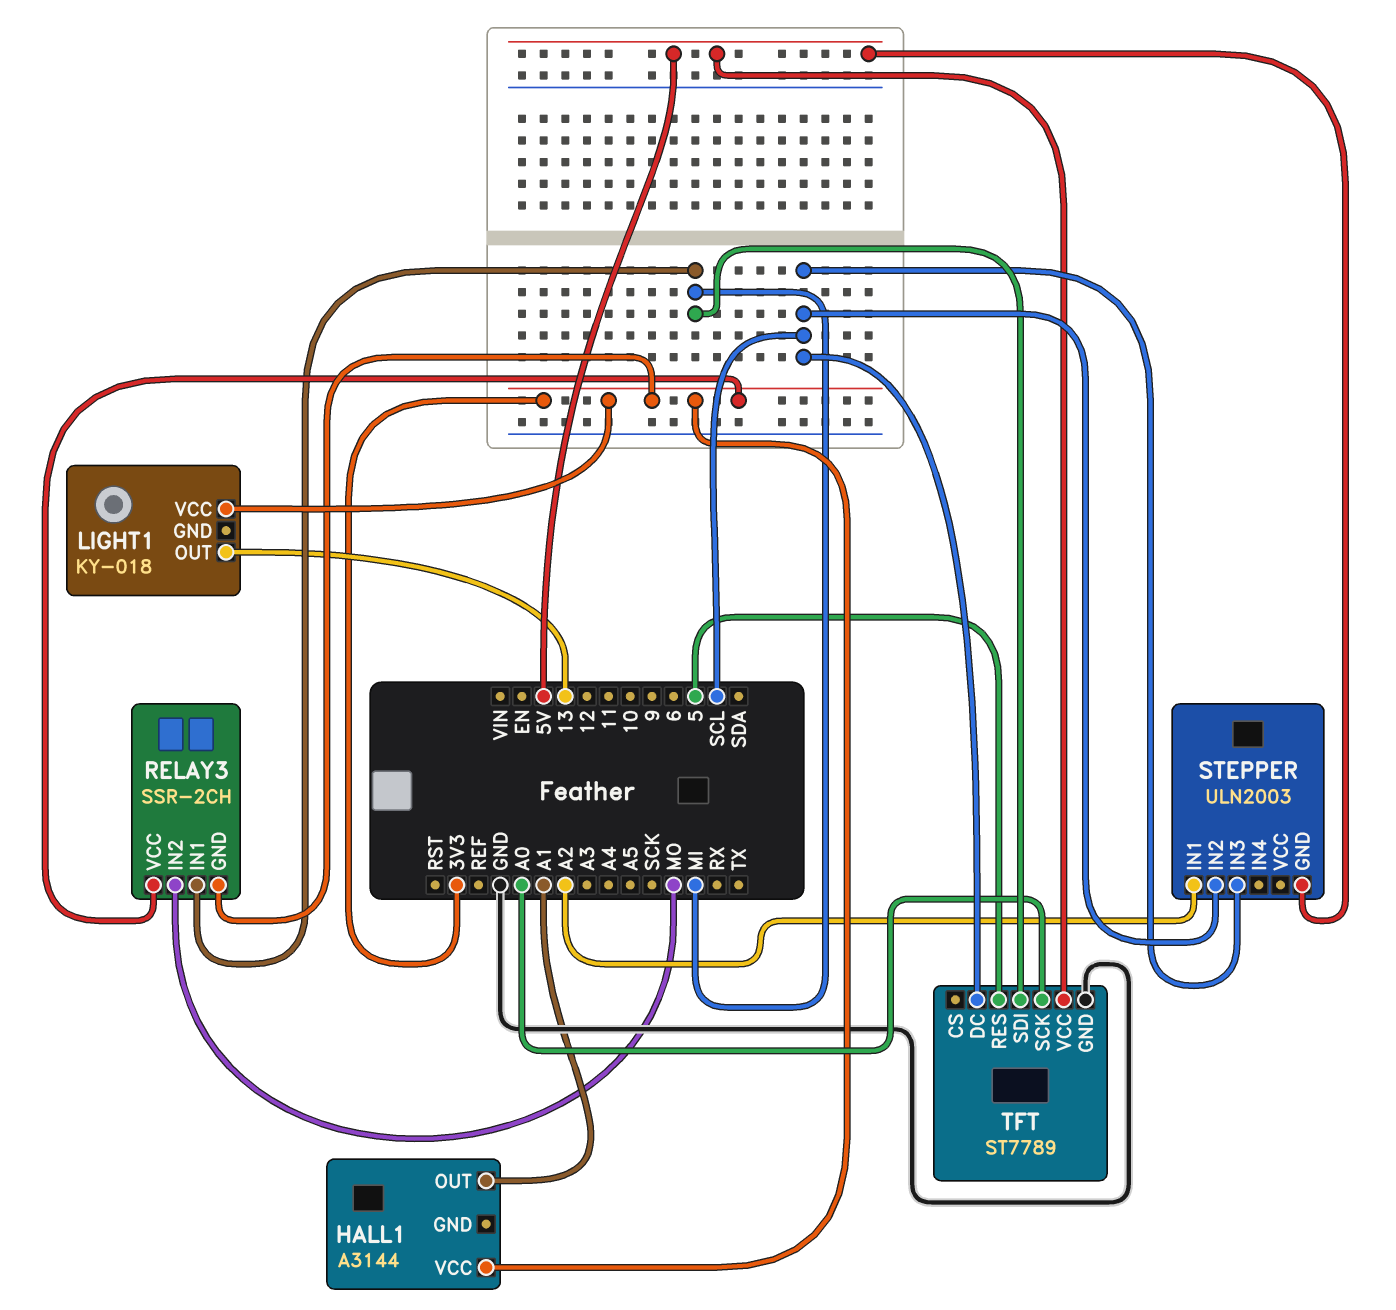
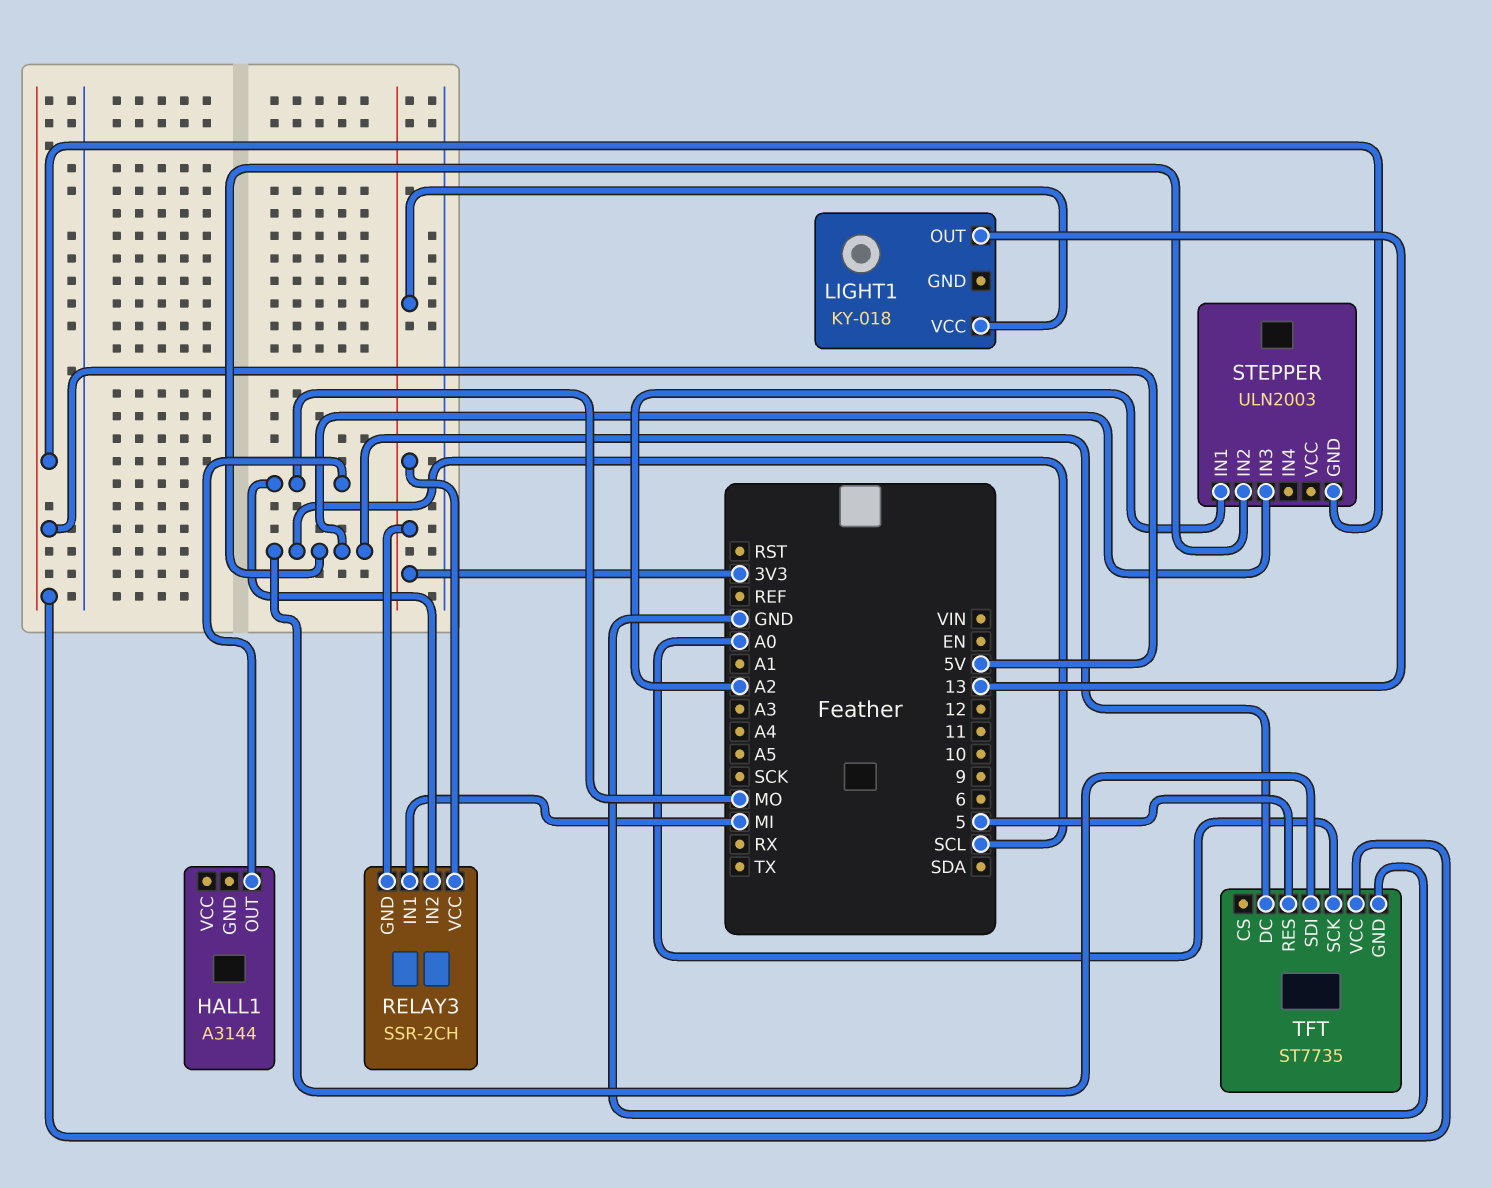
HALL1 pin OUT: A1 -> MO
HALL1 pin VCC: 3V3 -> none
TFT: ST7789 -> ST7735
TFT pin SDI: MI -> SCL

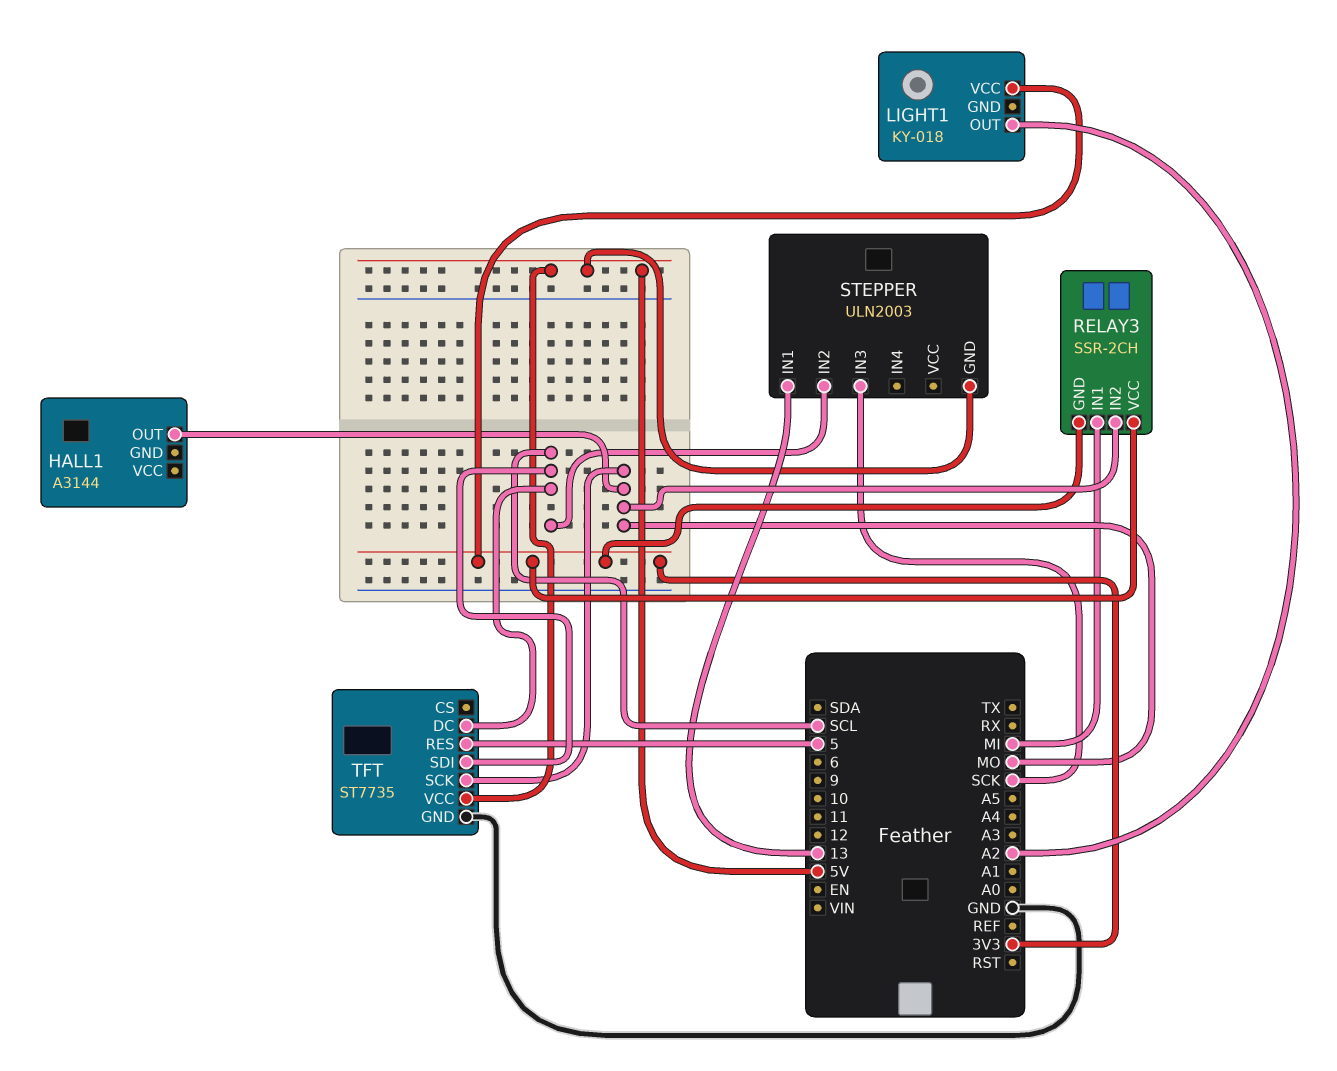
LIGHT1 pin OUT: 13 -> A2
STEPPER pin IN1: A2 -> 13
STEPPER pin IN3: SCL -> SCK
TFT pin SCK: A0 -> MO

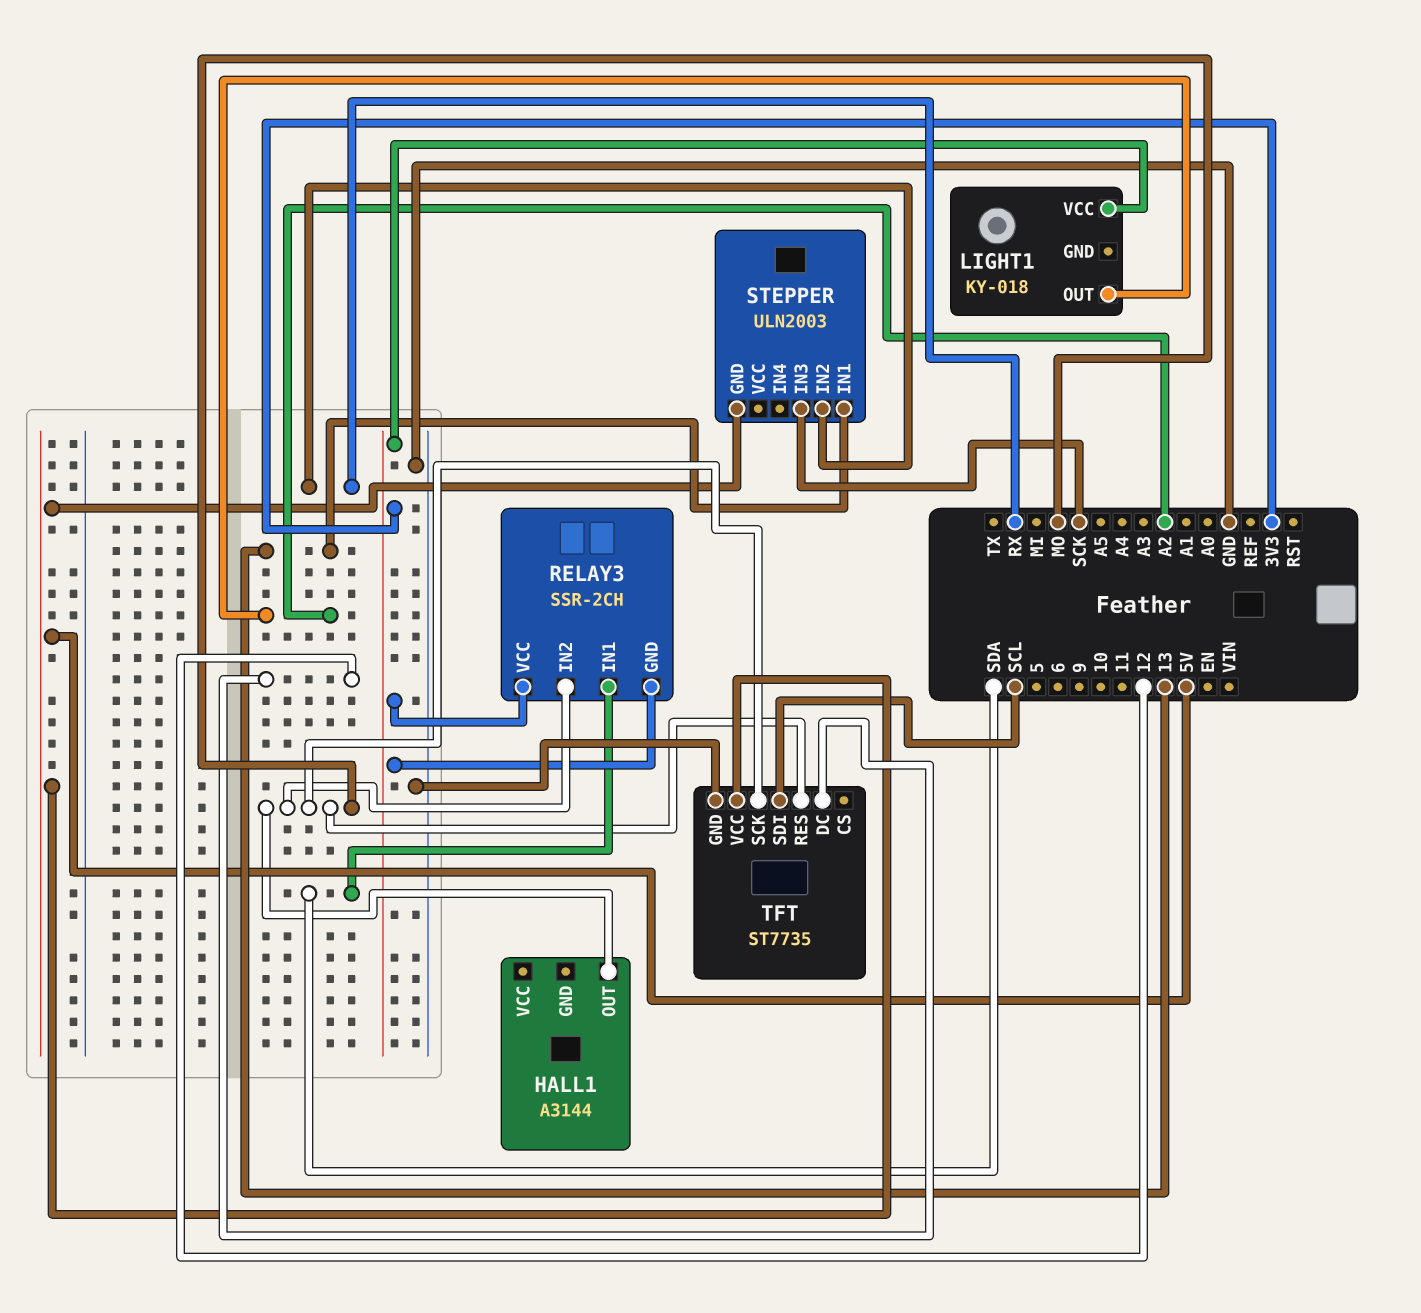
RELAY3 pin IN1: MI -> SDA
STEPPER pin IN2: SCL -> RX
TFT pin DC: SCL -> 12
TFT pin RES: 5 -> MO

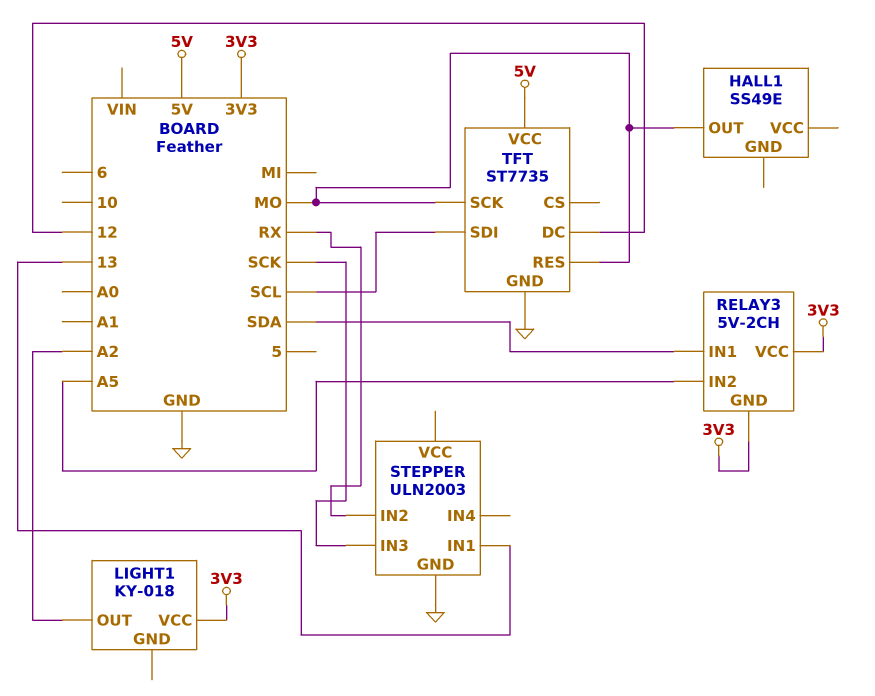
HALL1: A3144 -> SS49E
RELAY3: SSR-2CH -> 5V-2CH
RELAY3 pin IN2: MO -> A5
STEPPER pin GND: 5V -> GND

